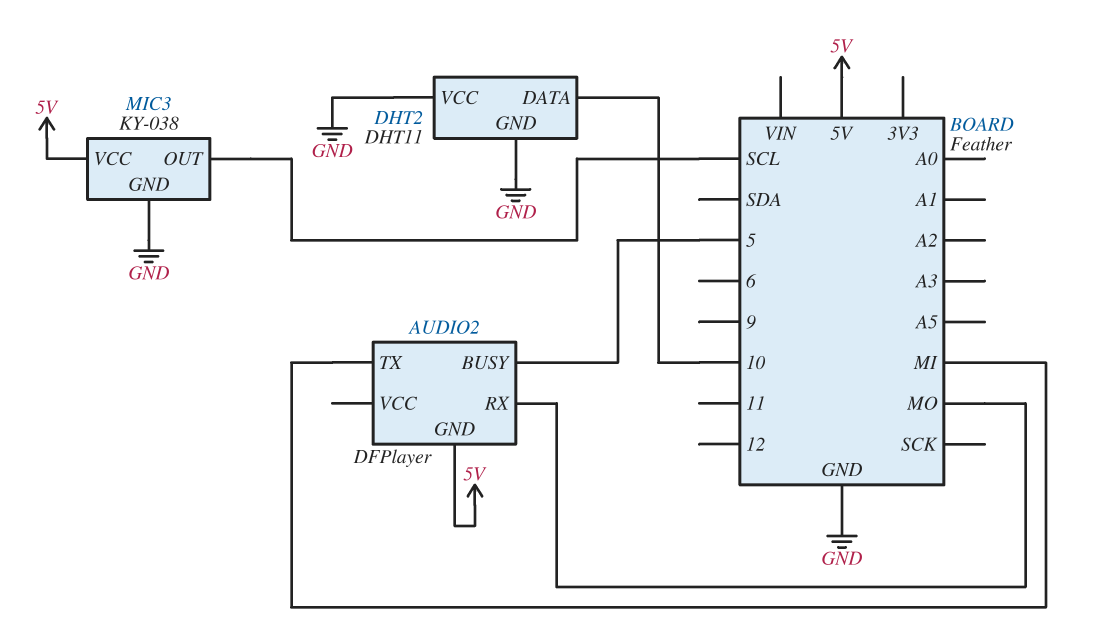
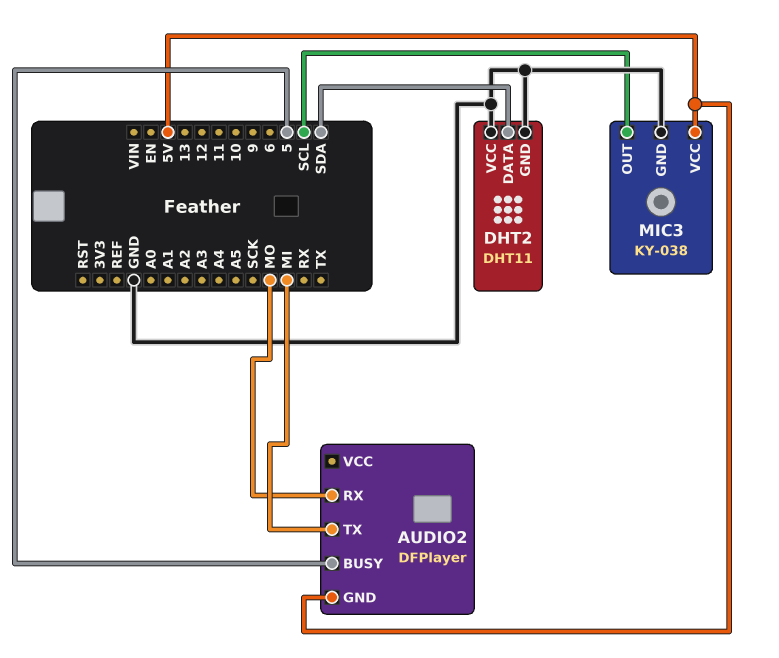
DHT2 pin DATA: 10 -> SDA

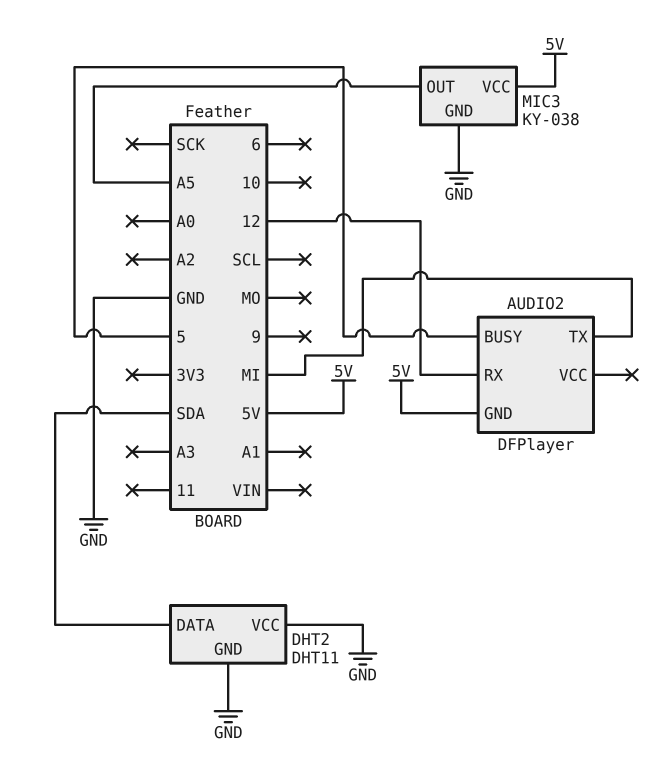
AUDIO2 pin RX: MO -> 12
MIC3 pin OUT: SCL -> A5

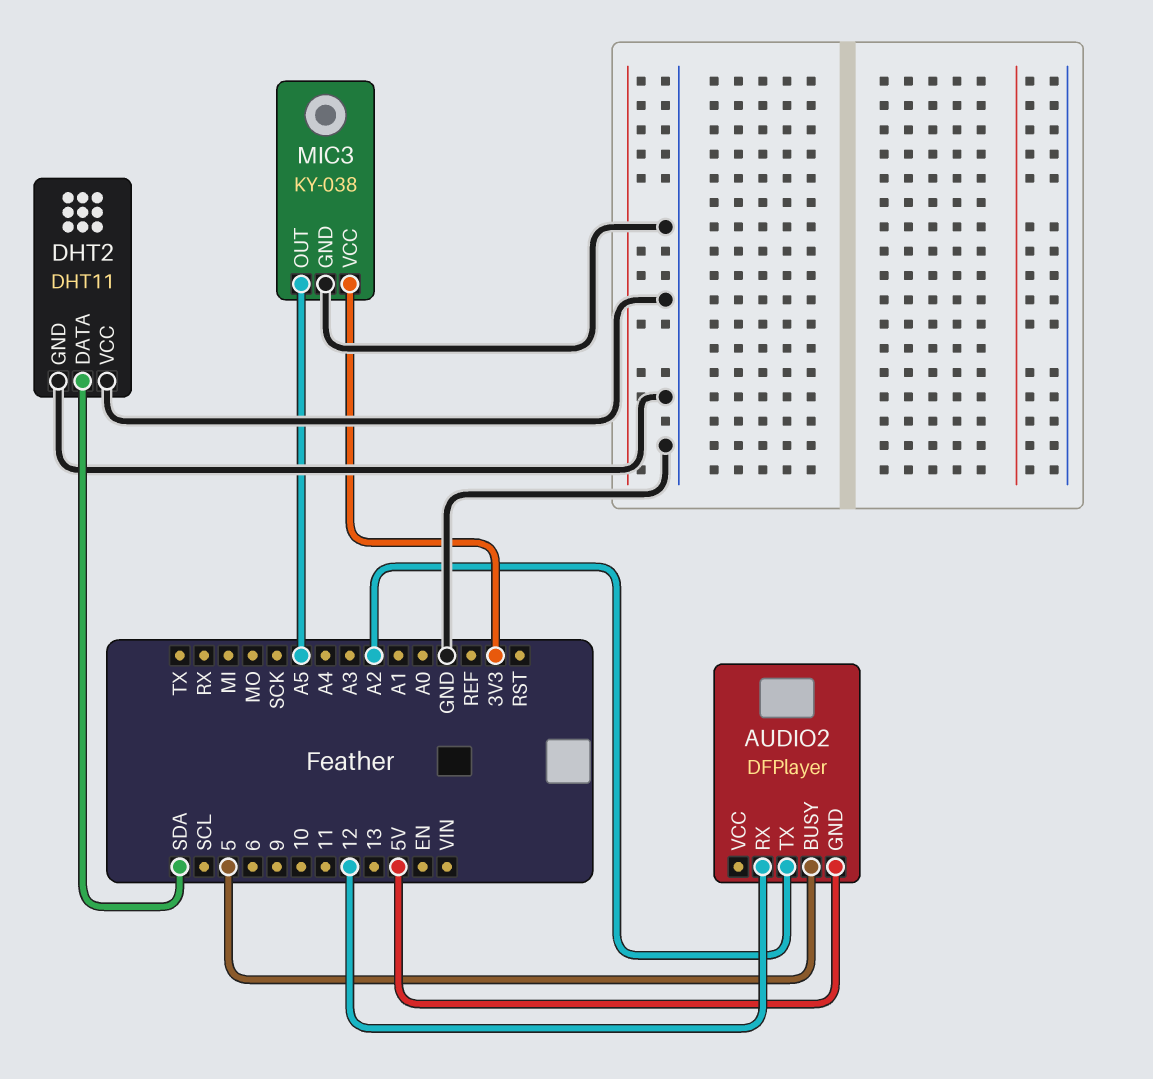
AUDIO2 pin TX: MI -> A2
MIC3 pin VCC: 5V -> 3V3

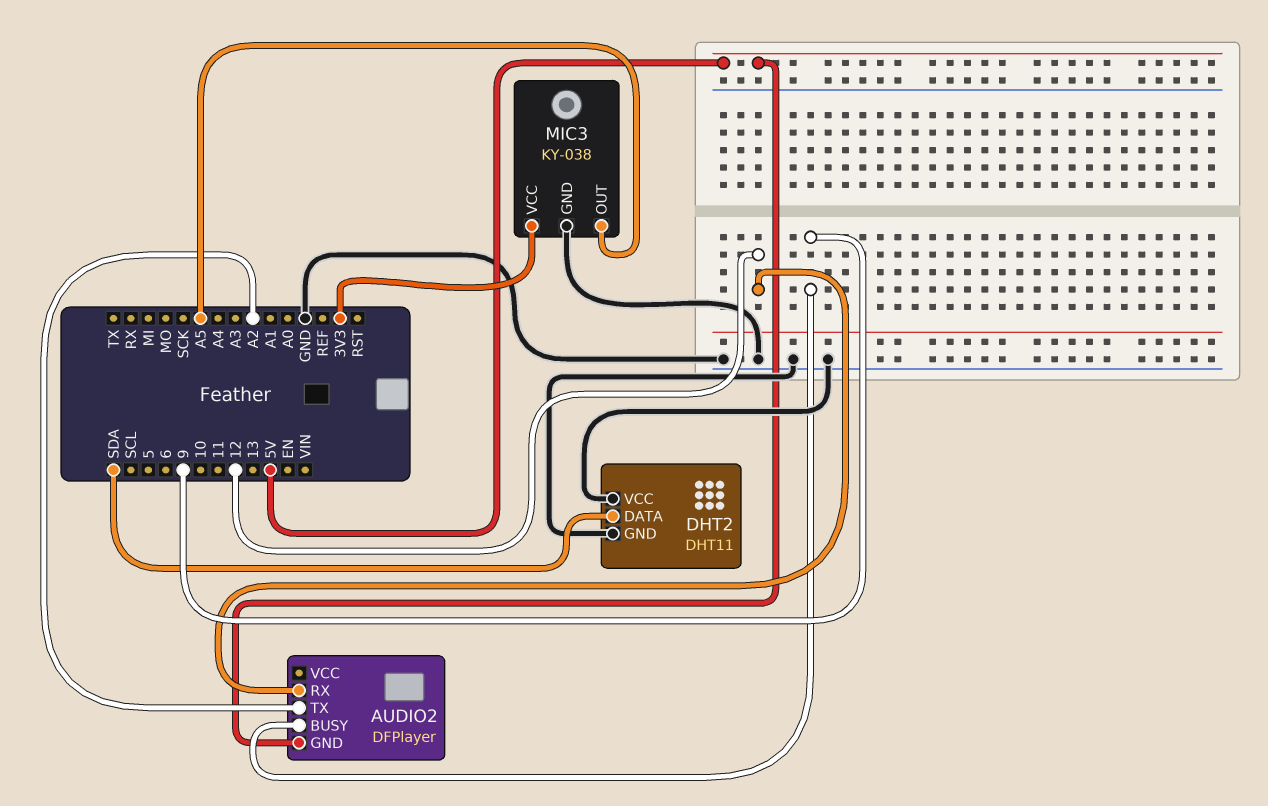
AUDIO2 pin BUSY: 5 -> 9

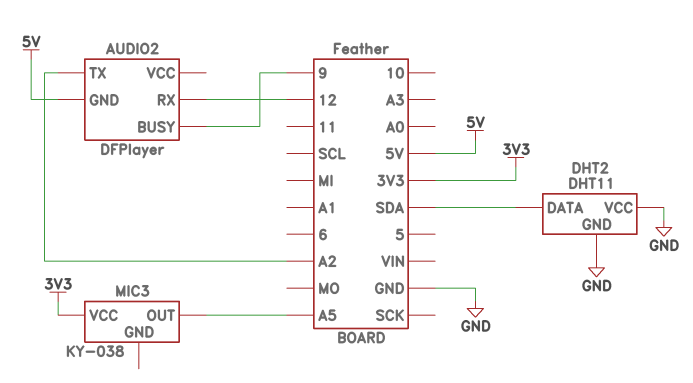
MIC3 pin GND: GND -> none

